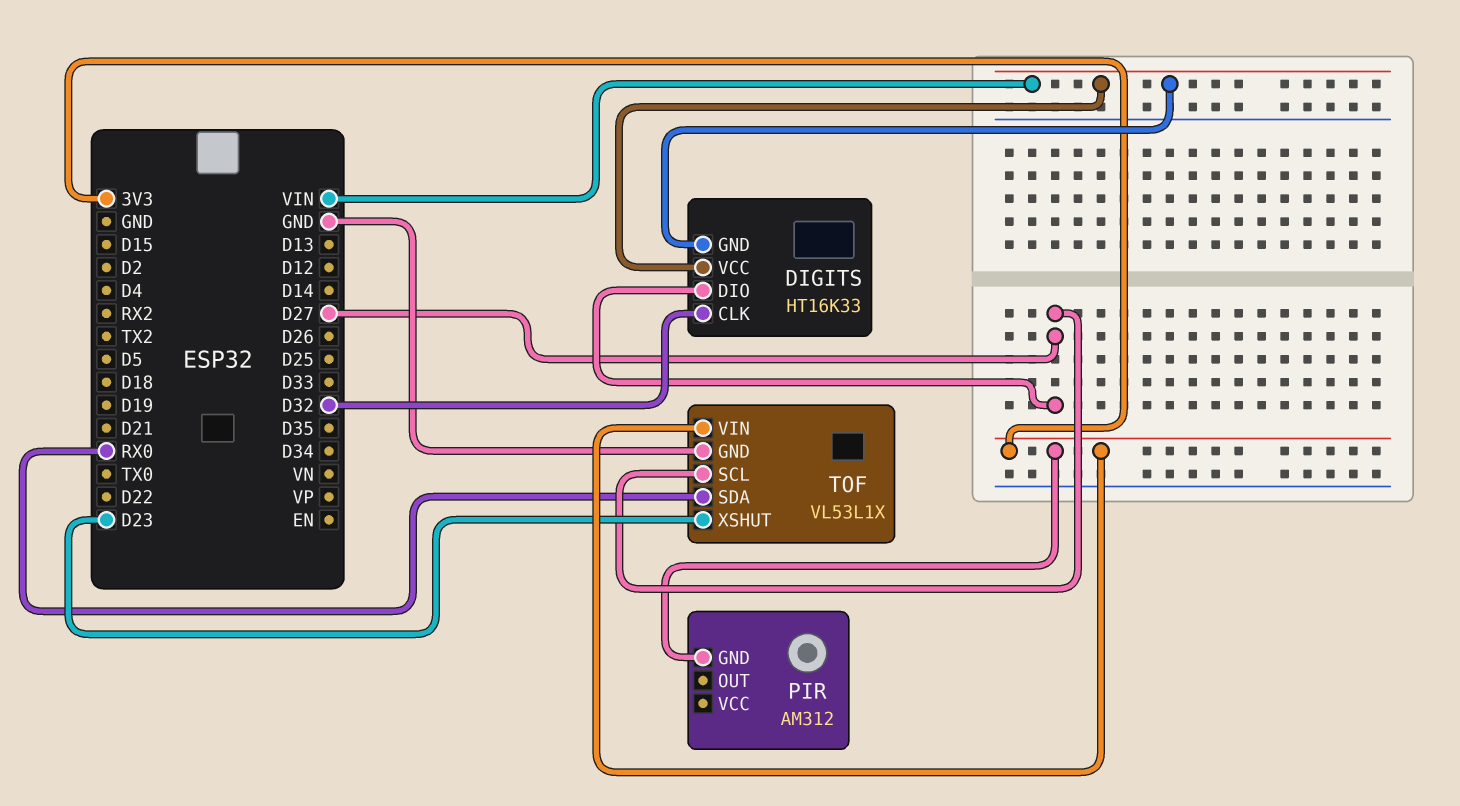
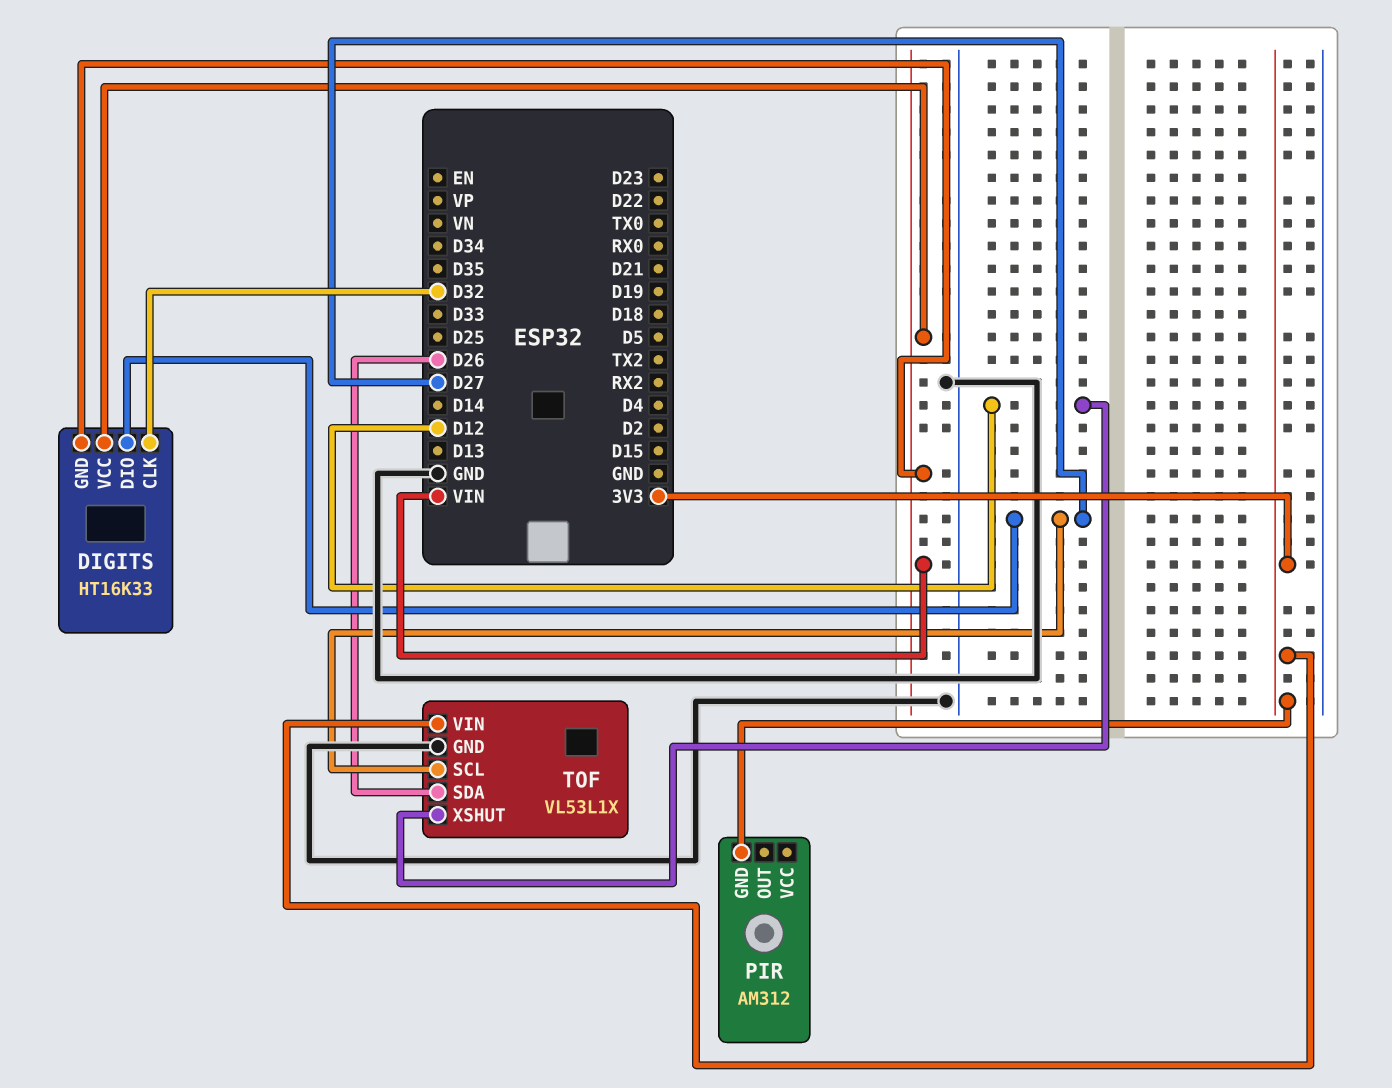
TOF pin SDA: RX0 -> D26
TOF pin XSHUT: D23 -> D12

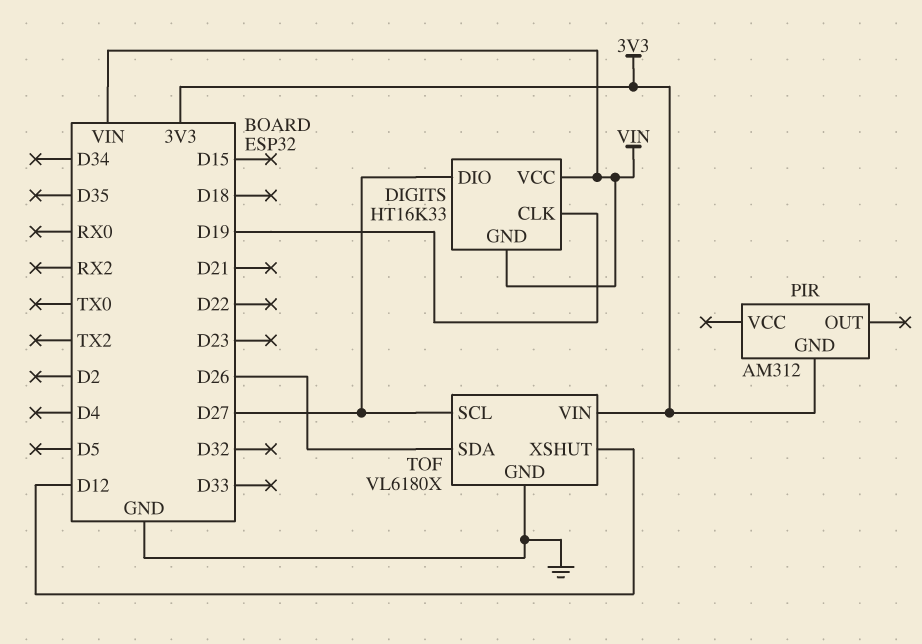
DIGITS pin CLK: D32 -> D19
TOF: VL53L1X -> VL6180X

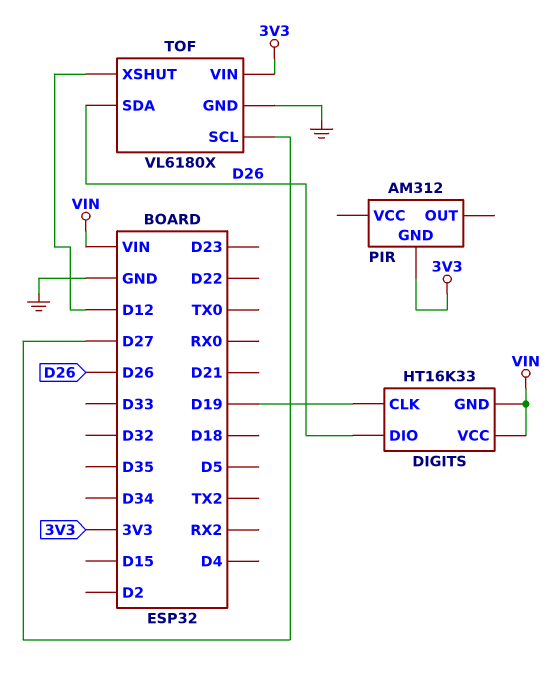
DIGITS pin DIO: D27 -> D26

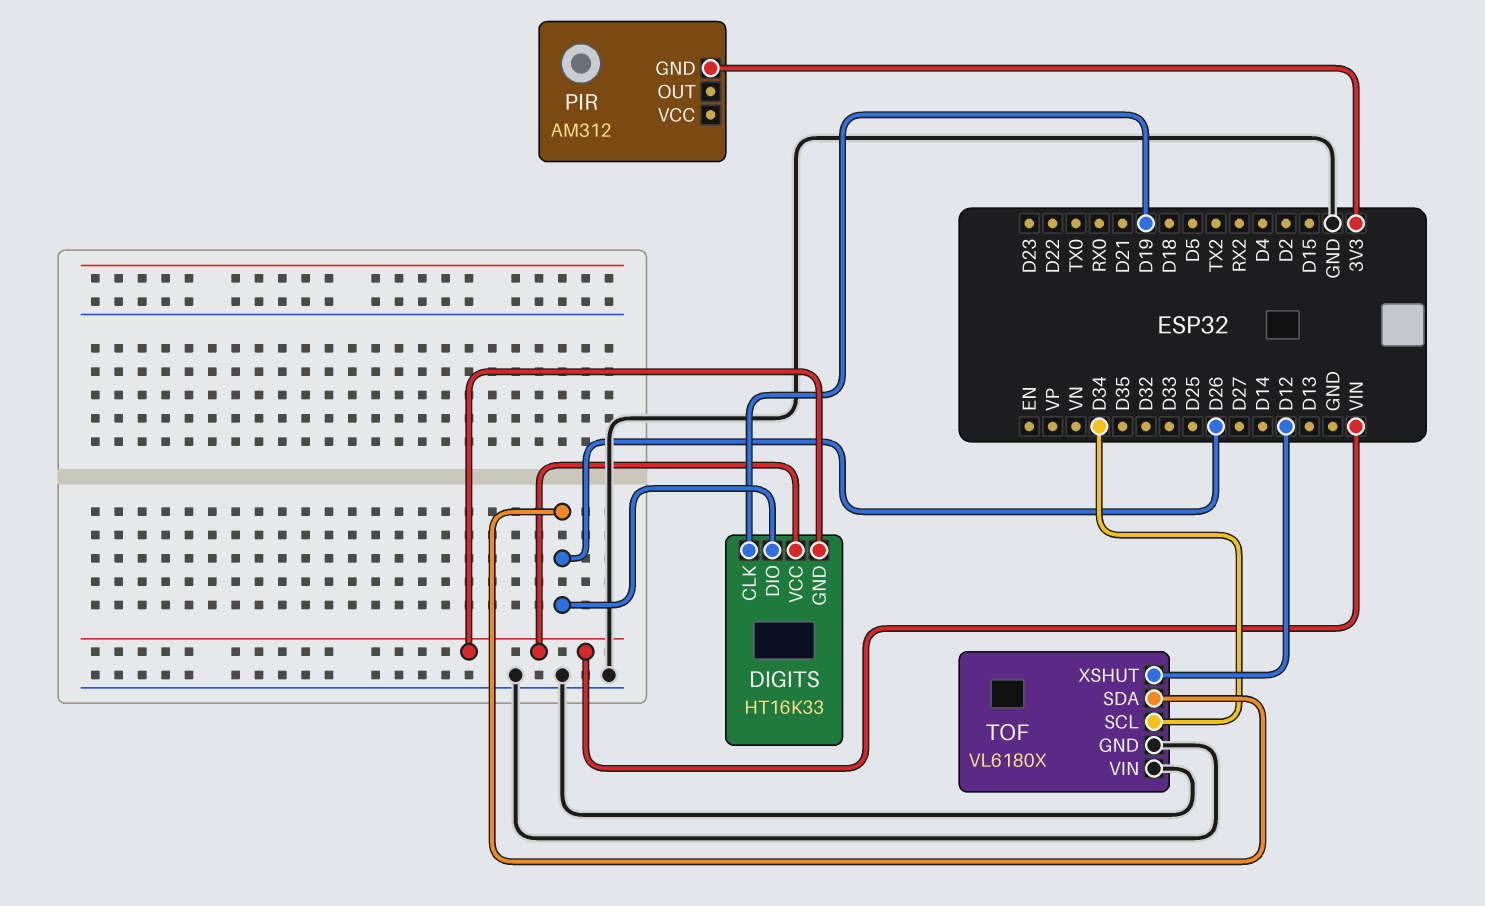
TOF pin SCL: D27 -> D34
TOF pin VIN: 3V3 -> GND

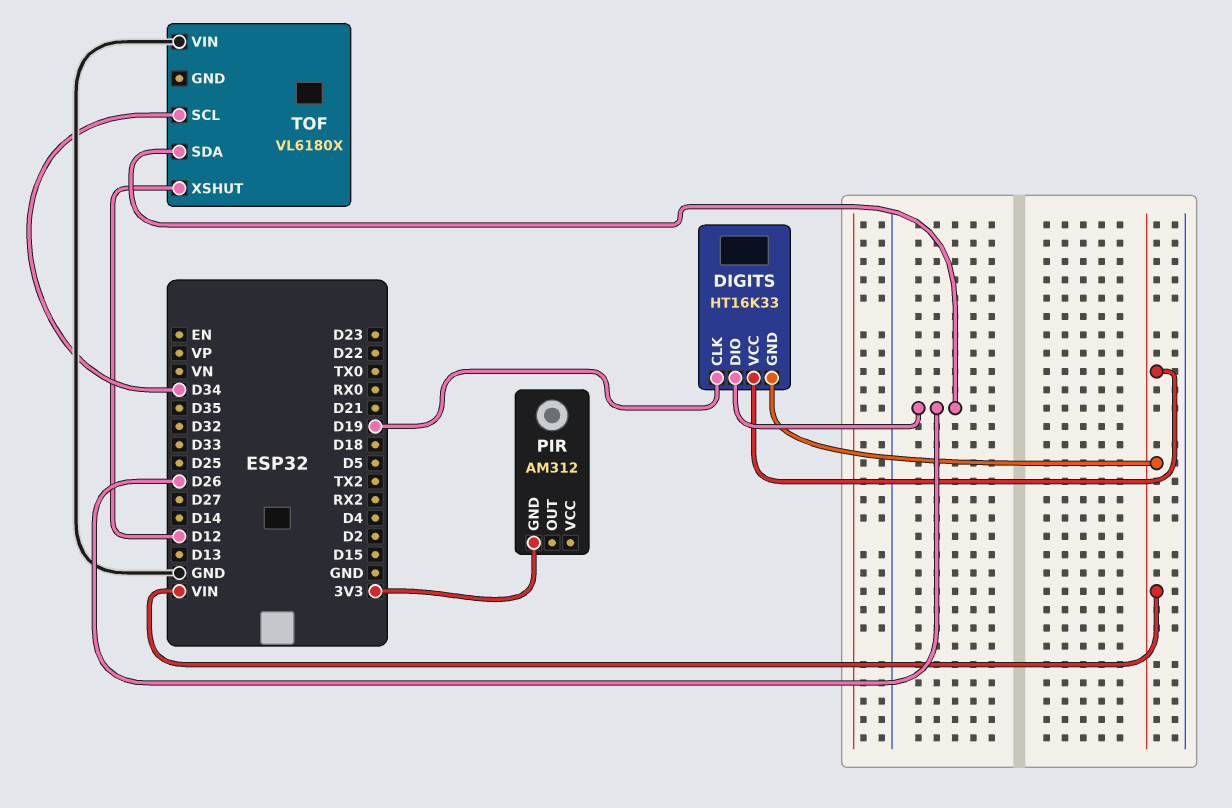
TOF pin GND: GND -> none

